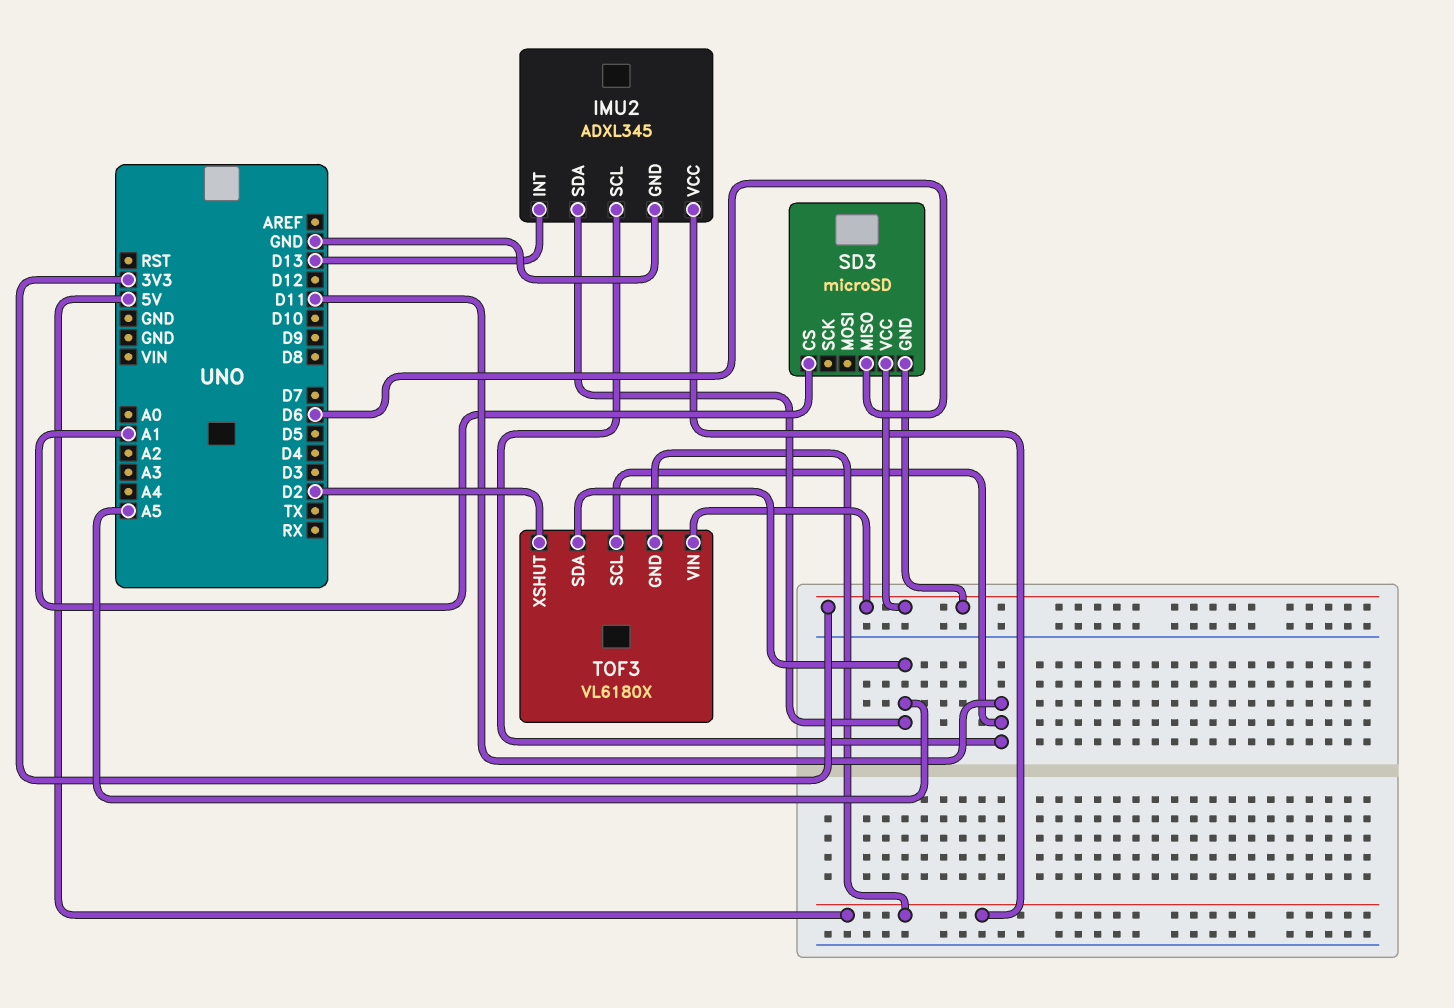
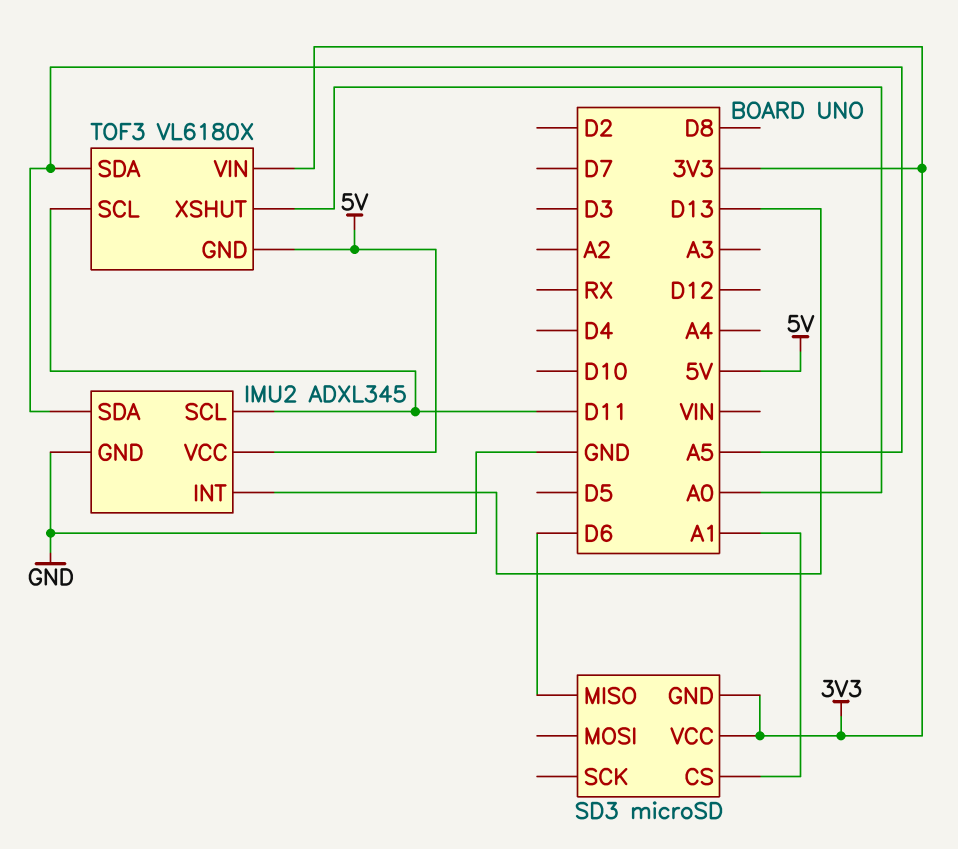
TOF3 pin XSHUT: D2 -> A0

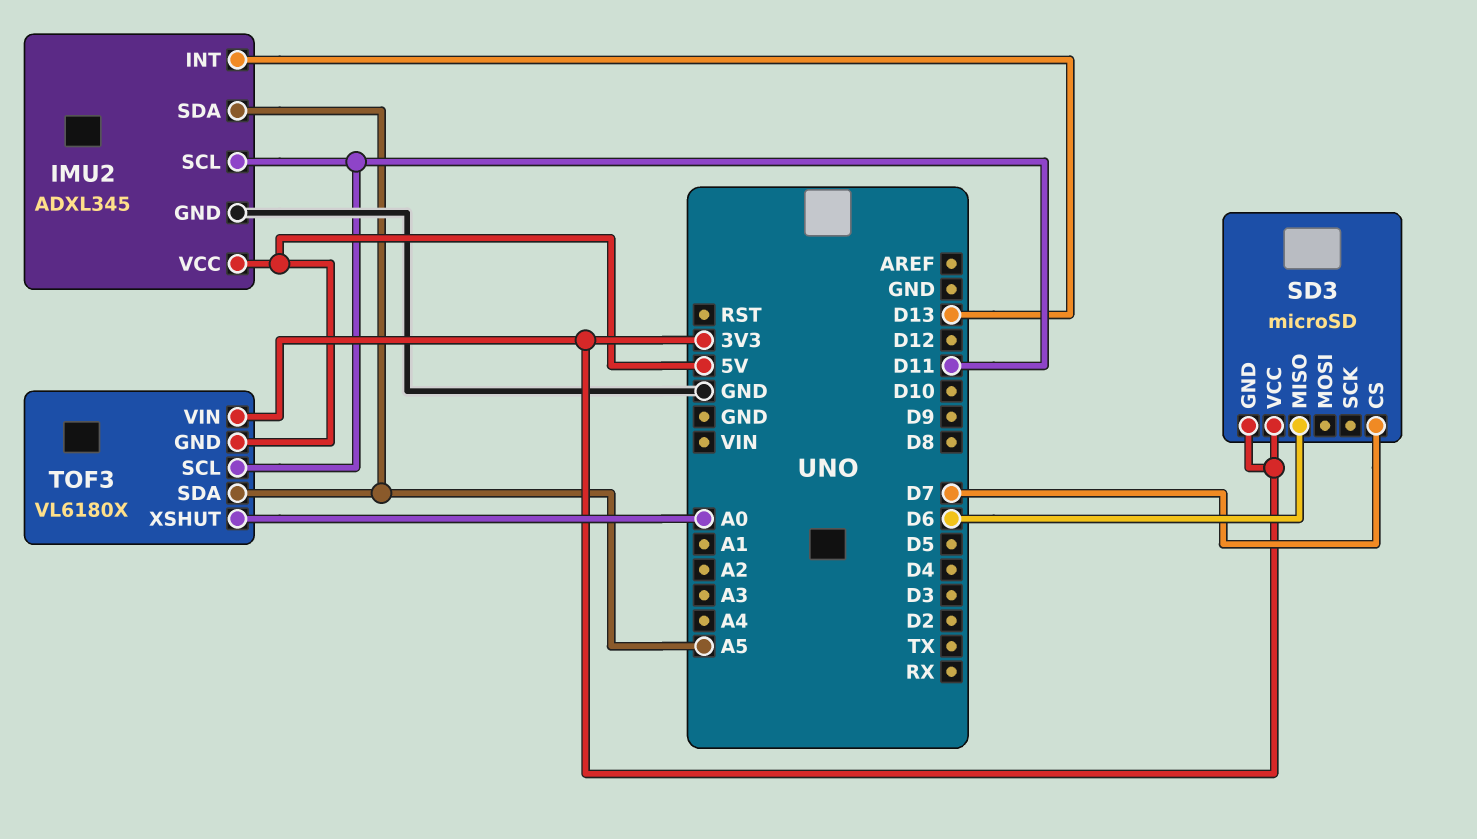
SD3 pin CS: A1 -> D7

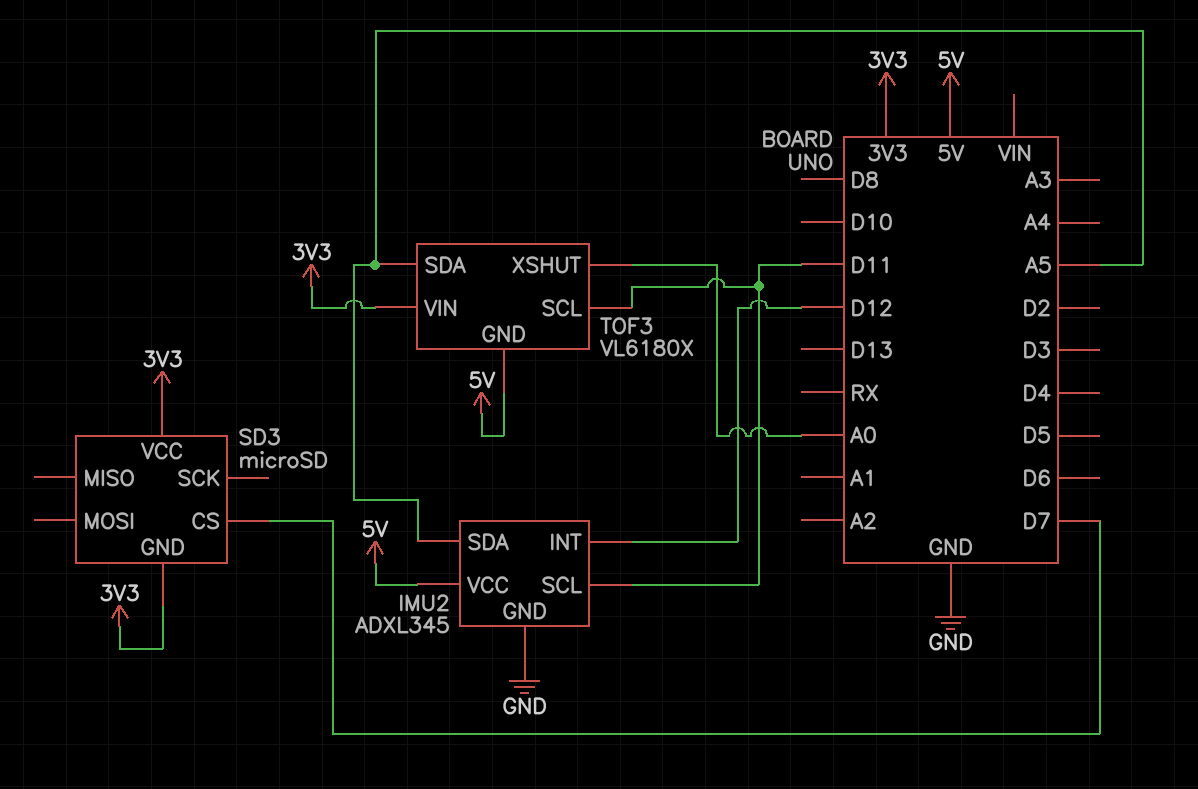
IMU2 pin INT: D13 -> D12
SD3 pin MISO: D6 -> none

